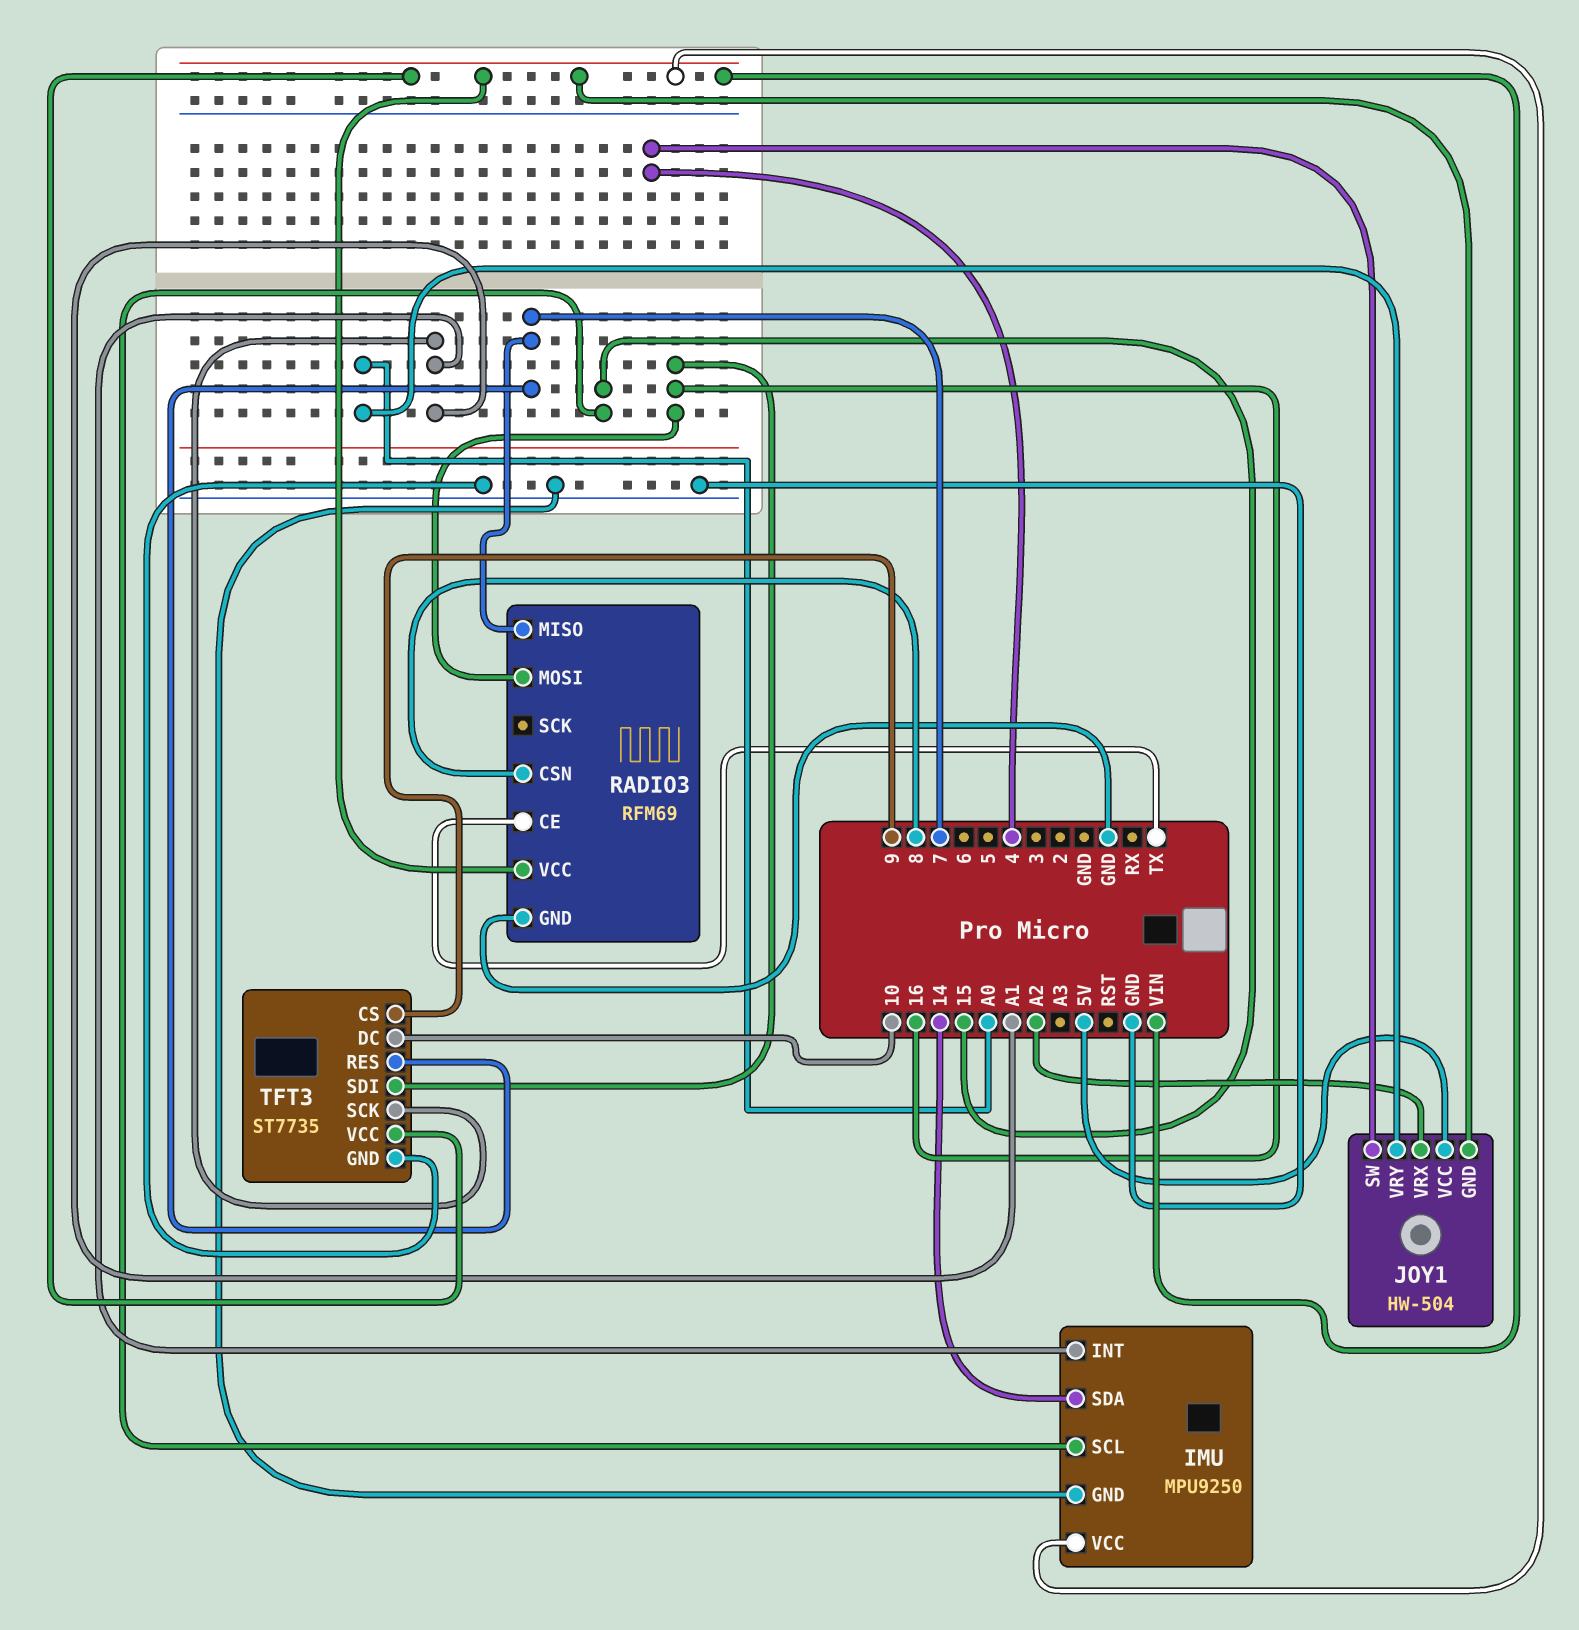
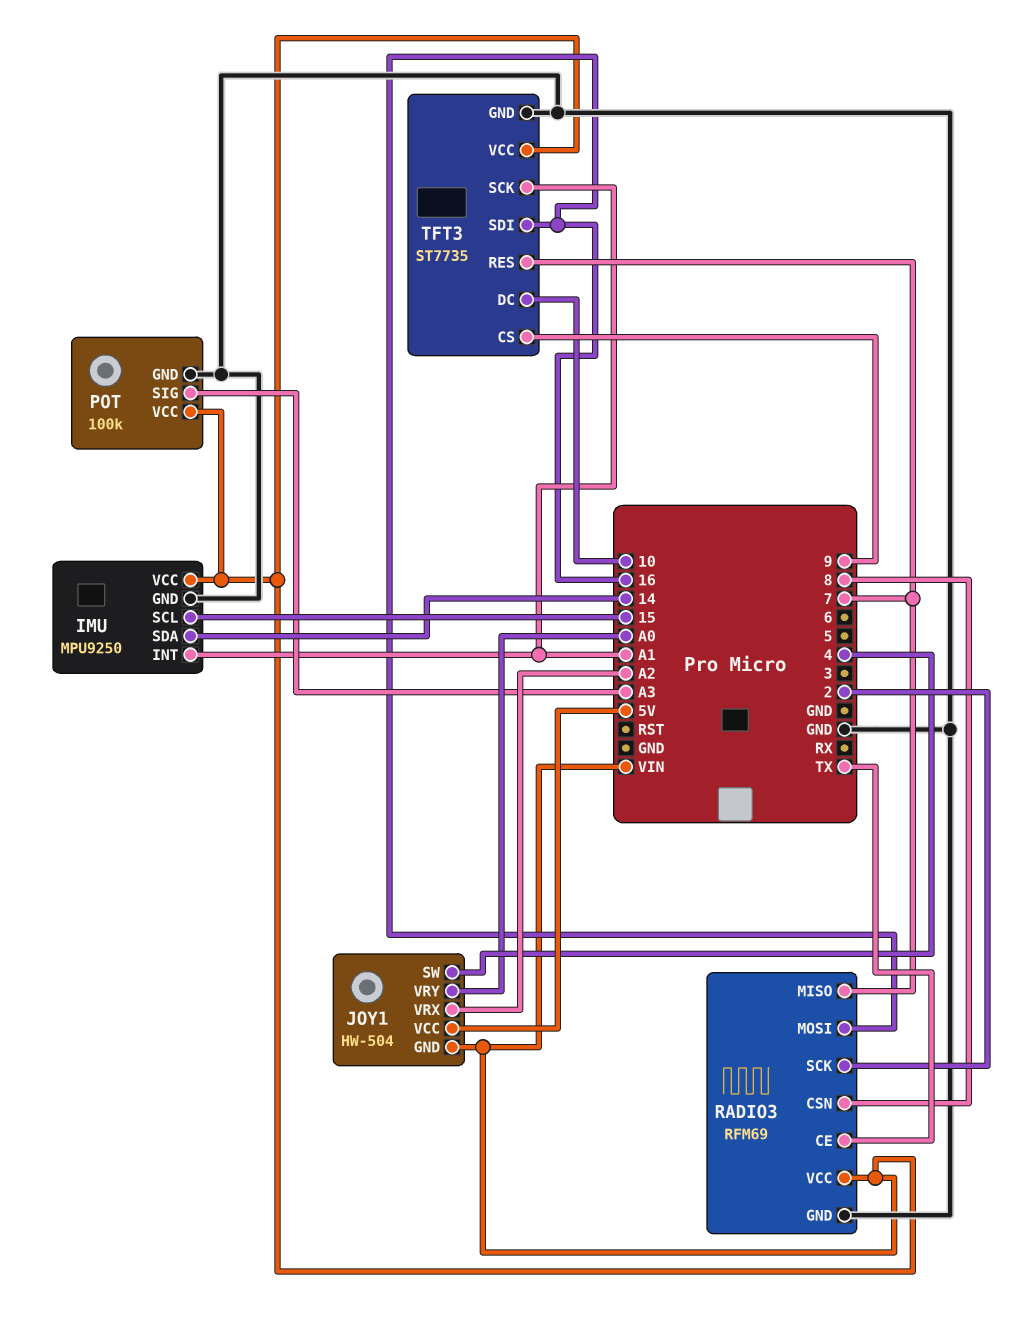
POT: none -> 100k
POT pin GND: none -> GND
POT pin SIG: none -> A3
POT pin VCC: none -> VIN
RADIO3 pin SCK: none -> 2

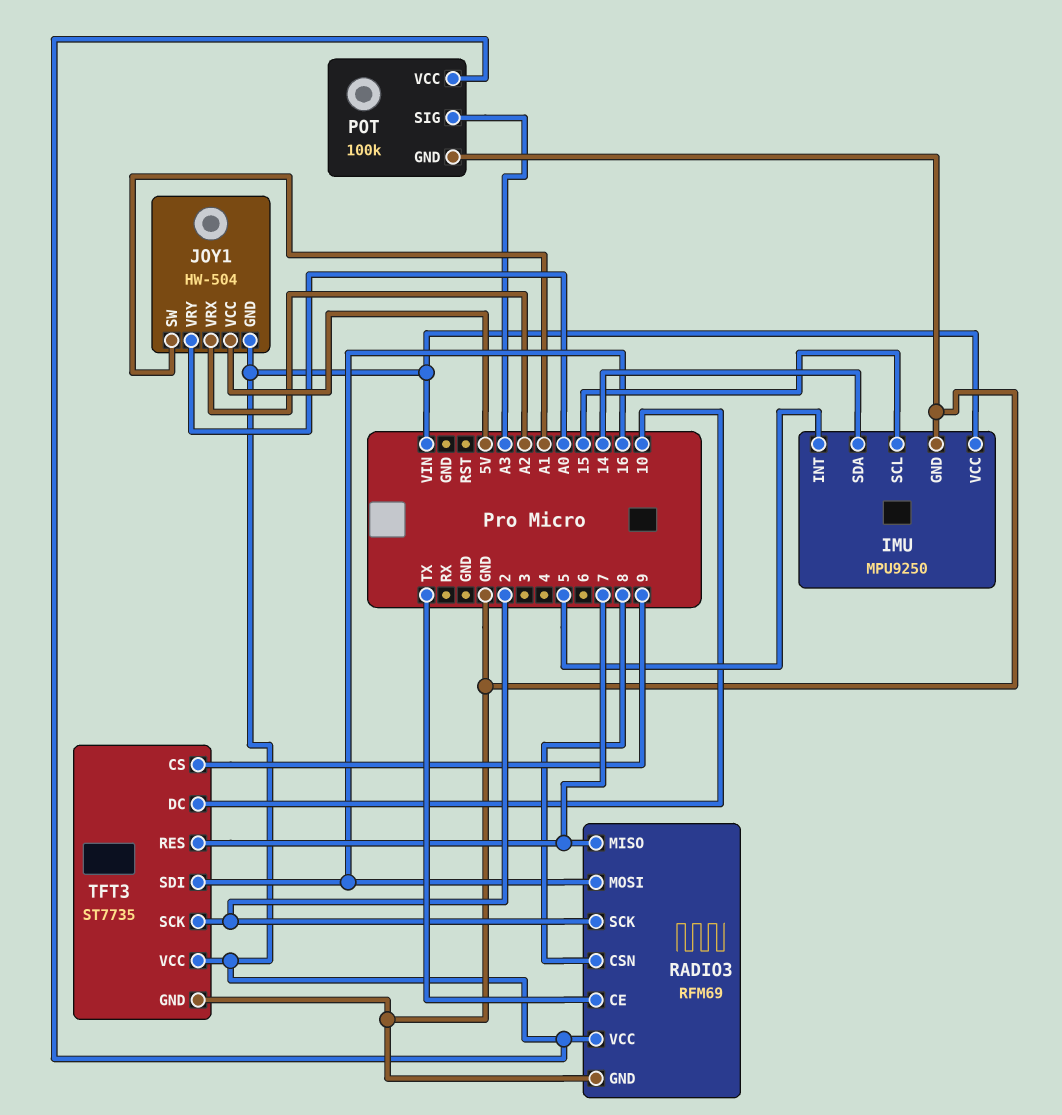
IMU pin INT: A1 -> 5
JOY1 pin SW: 4 -> A1
TFT3 pin SCK: A1 -> 2

